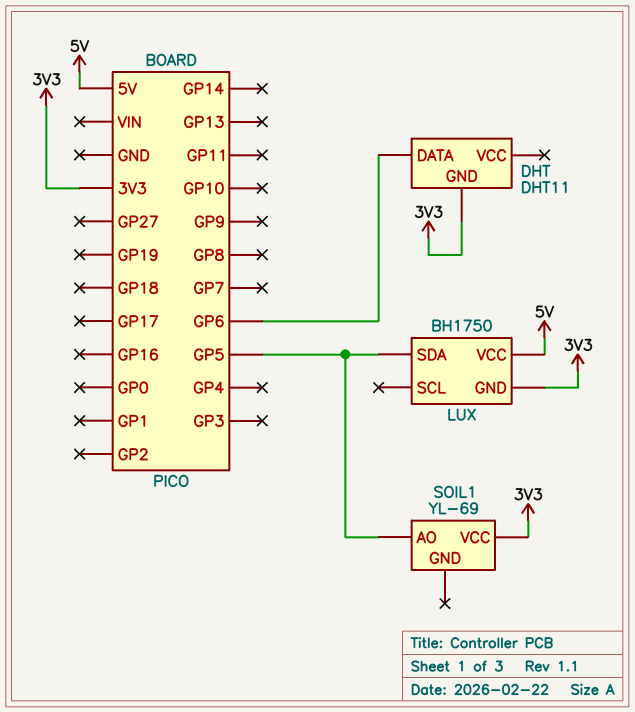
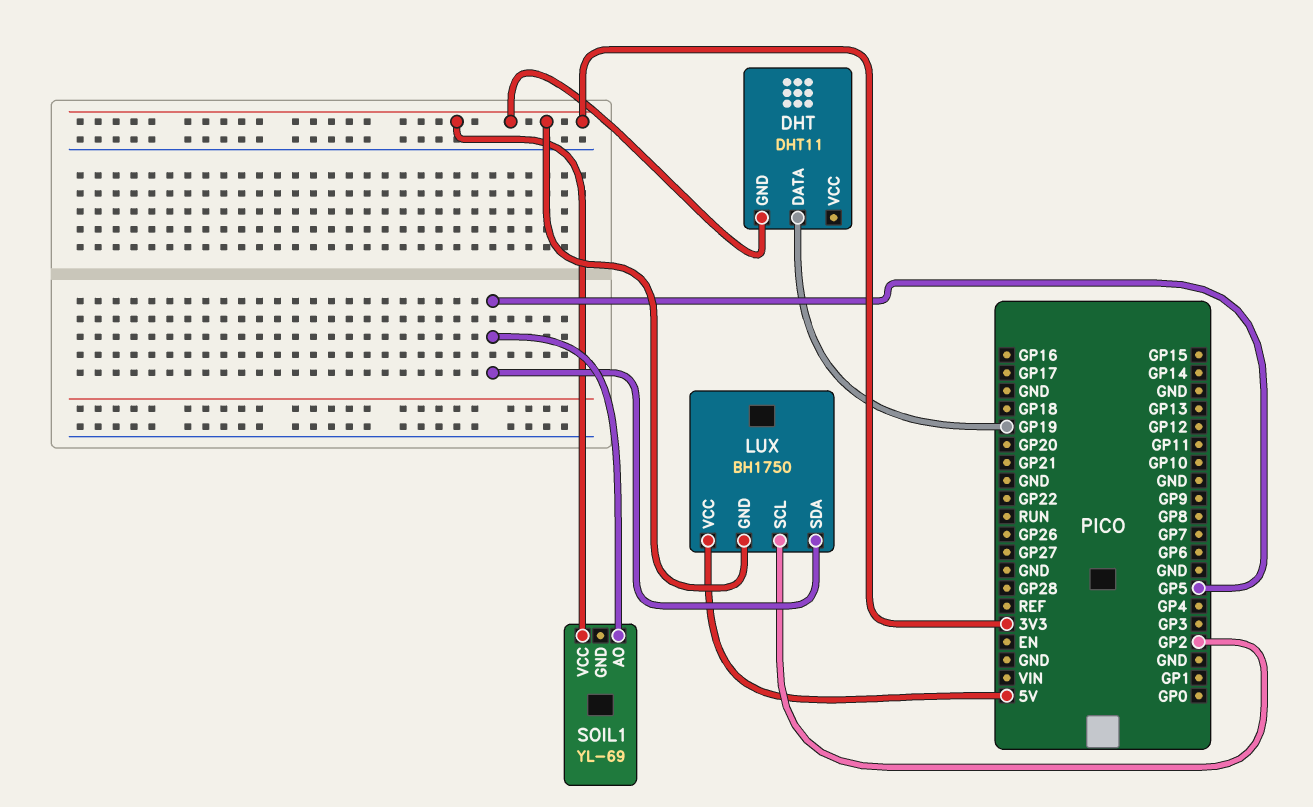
DHT pin DATA: GP6 -> GP19
LUX pin SCL: none -> GP2

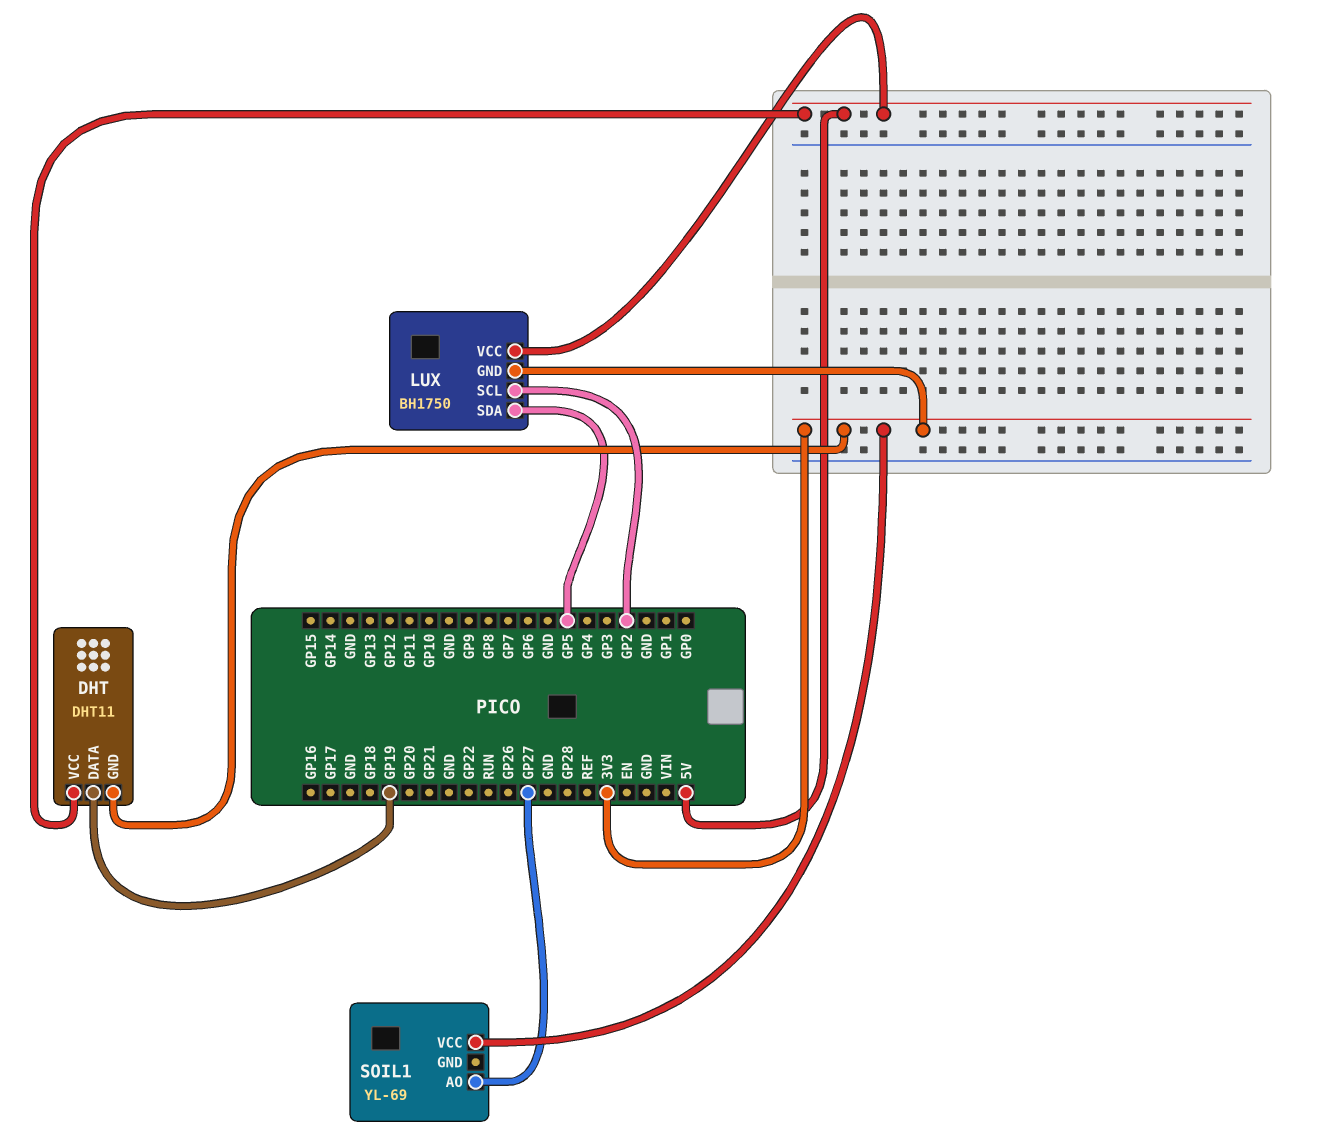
DHT pin VCC: none -> 5V
SOIL1 pin AO: GP5 -> GP27

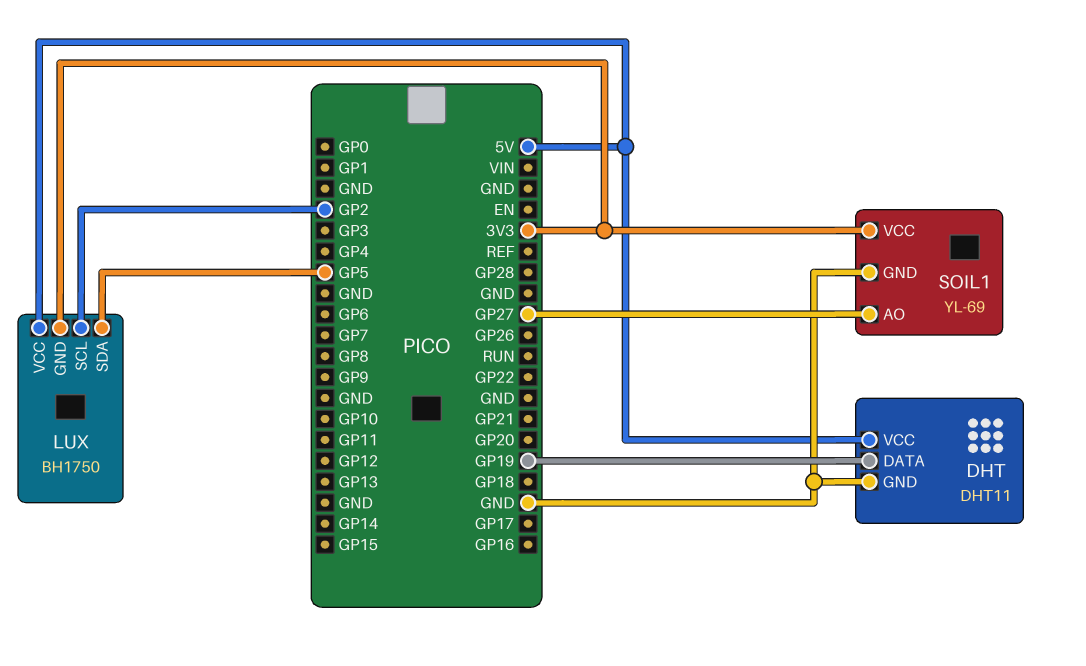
DHT pin GND: 3V3 -> GND
SOIL1 pin GND: none -> GND

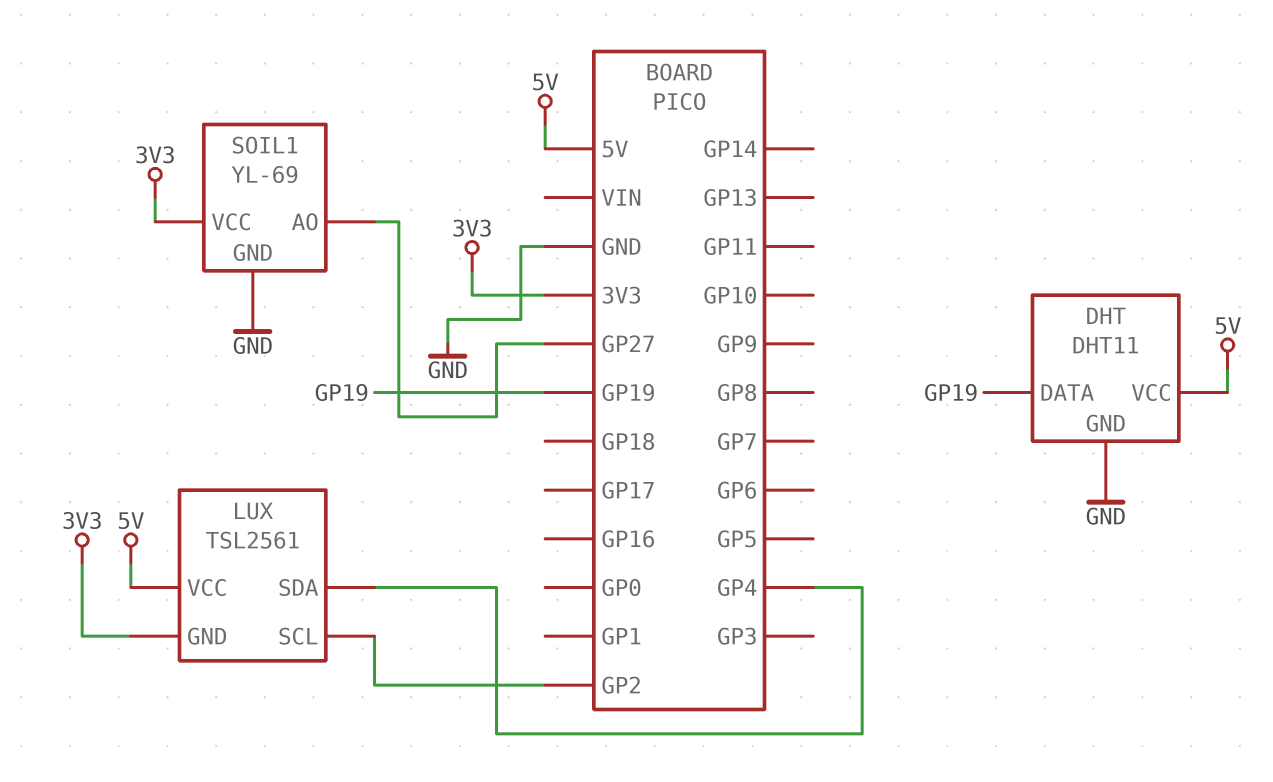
LUX: BH1750 -> TSL2561
LUX pin SDA: GP5 -> GP4

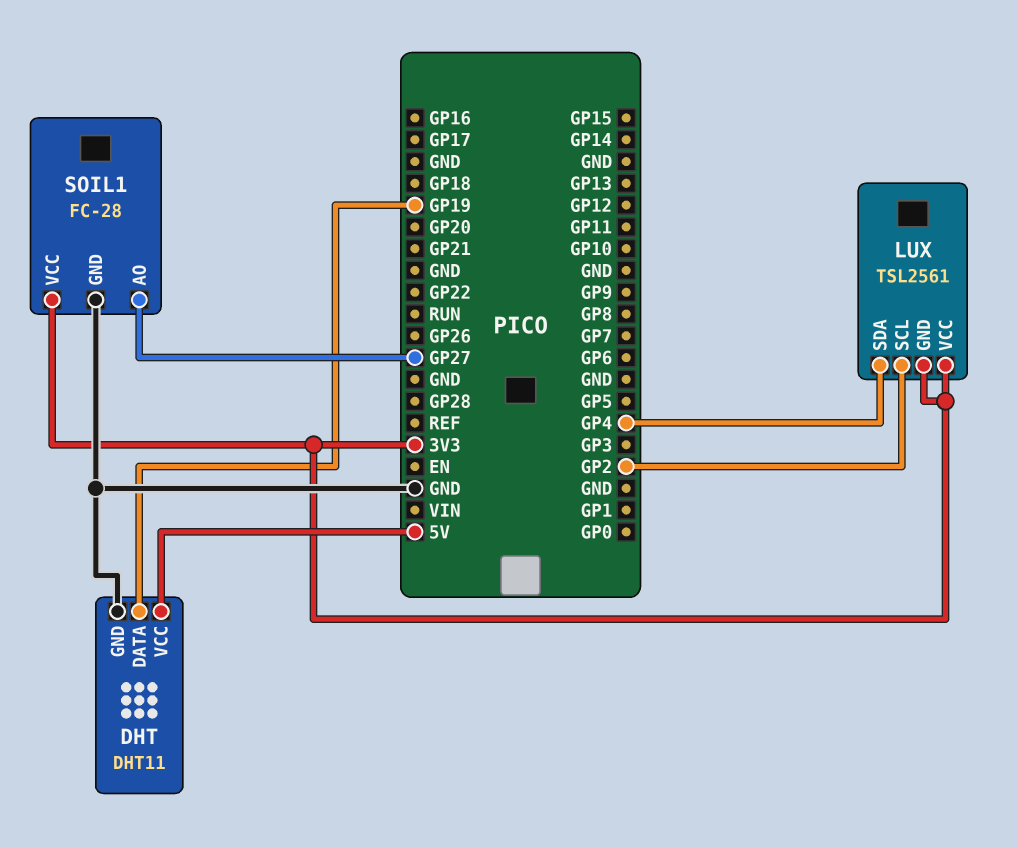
LUX pin VCC: 5V -> 3V3
SOIL1: YL-69 -> FC-28

